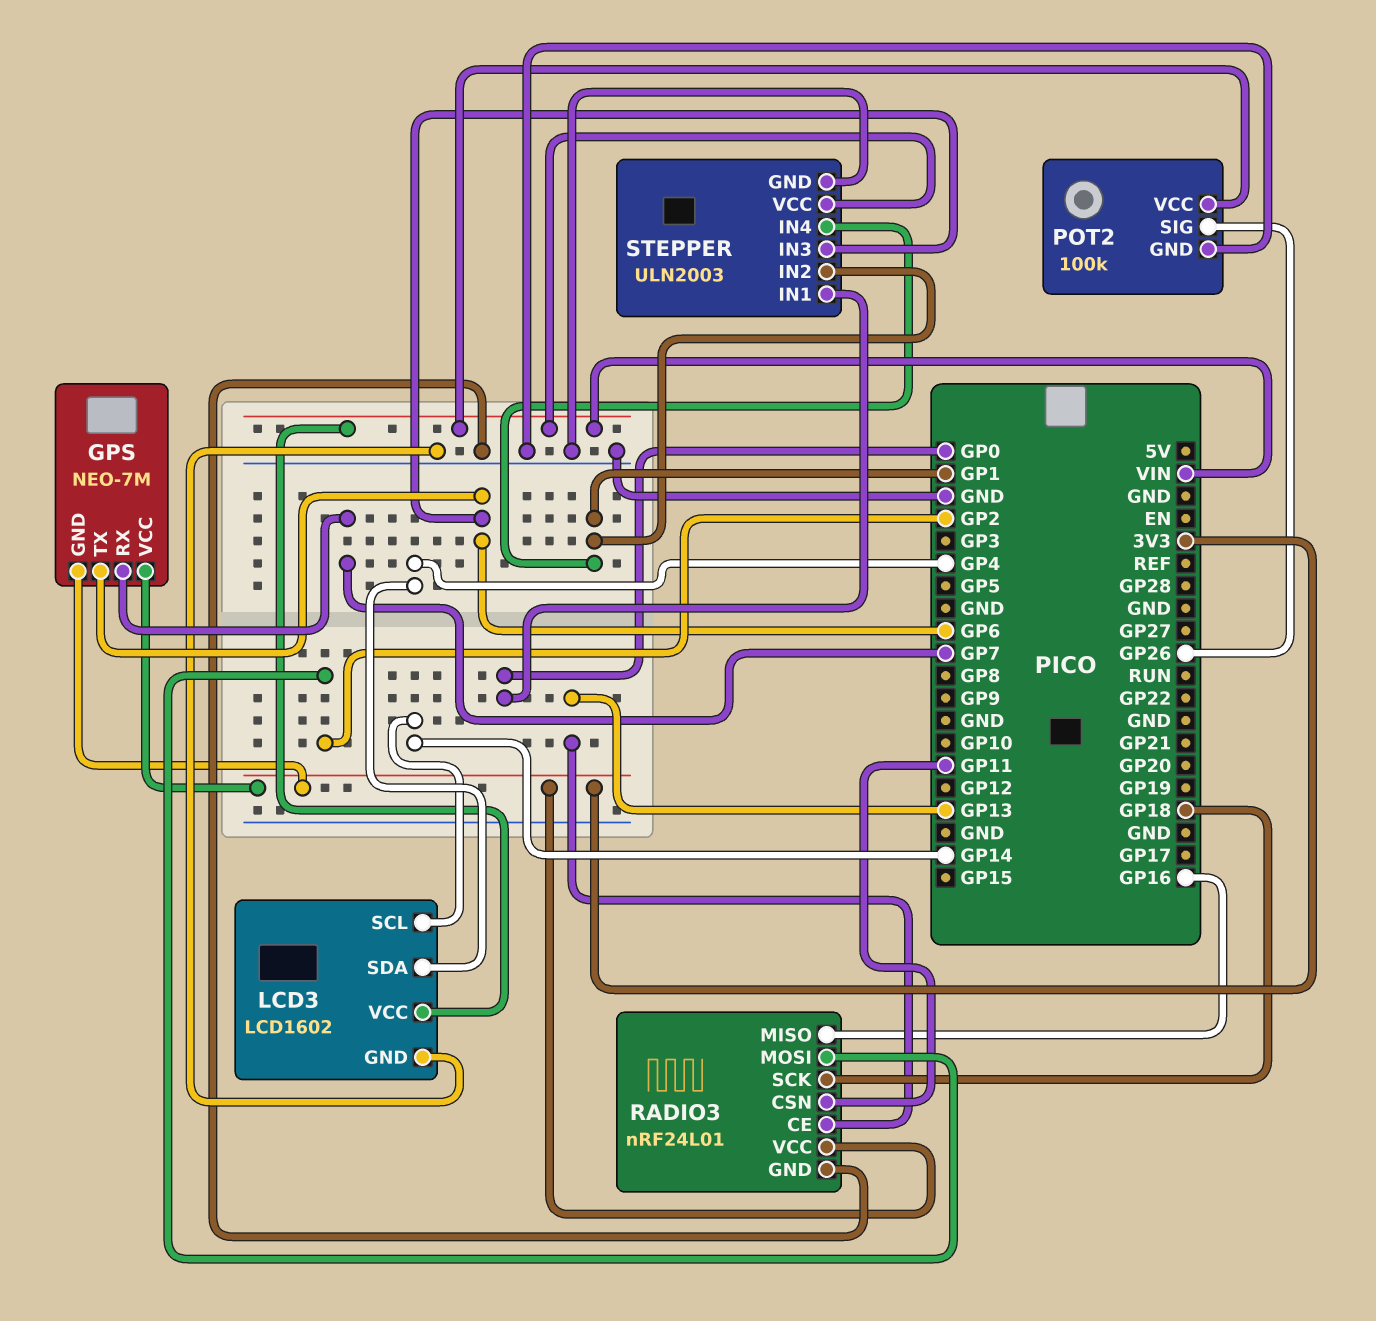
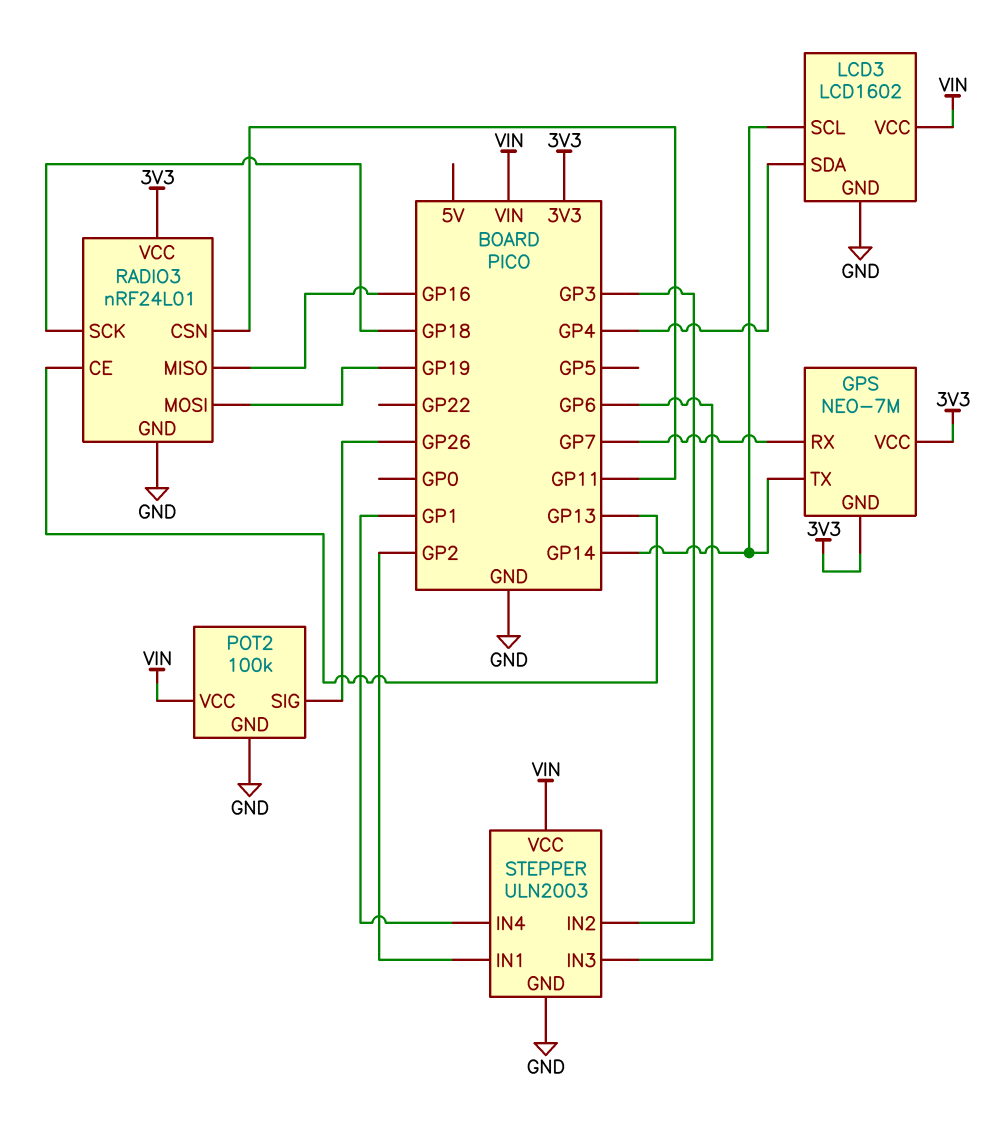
GPS pin TX: GP6 -> GP14
RADIO3 pin MOSI: GP2 -> GP19
STEPPER pin IN1: GP0 -> GP2
STEPPER pin IN2: GP1 -> GP3

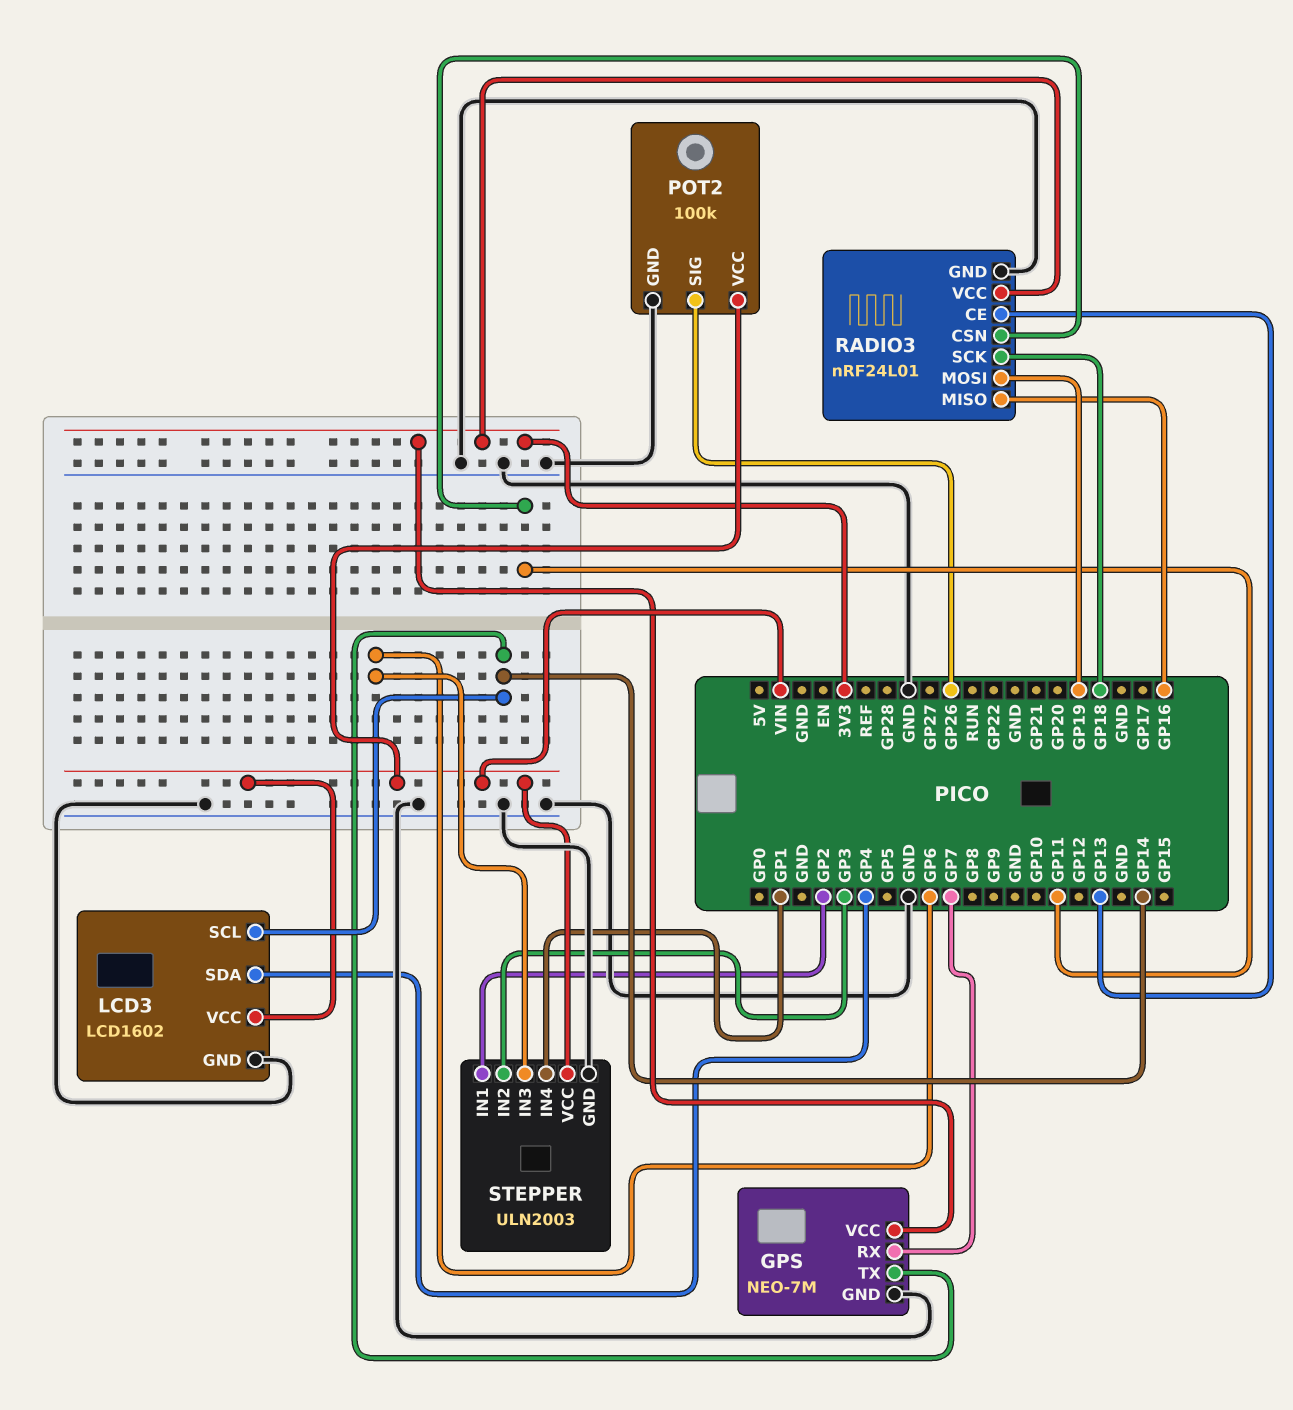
GPS pin GND: 3V3 -> GND

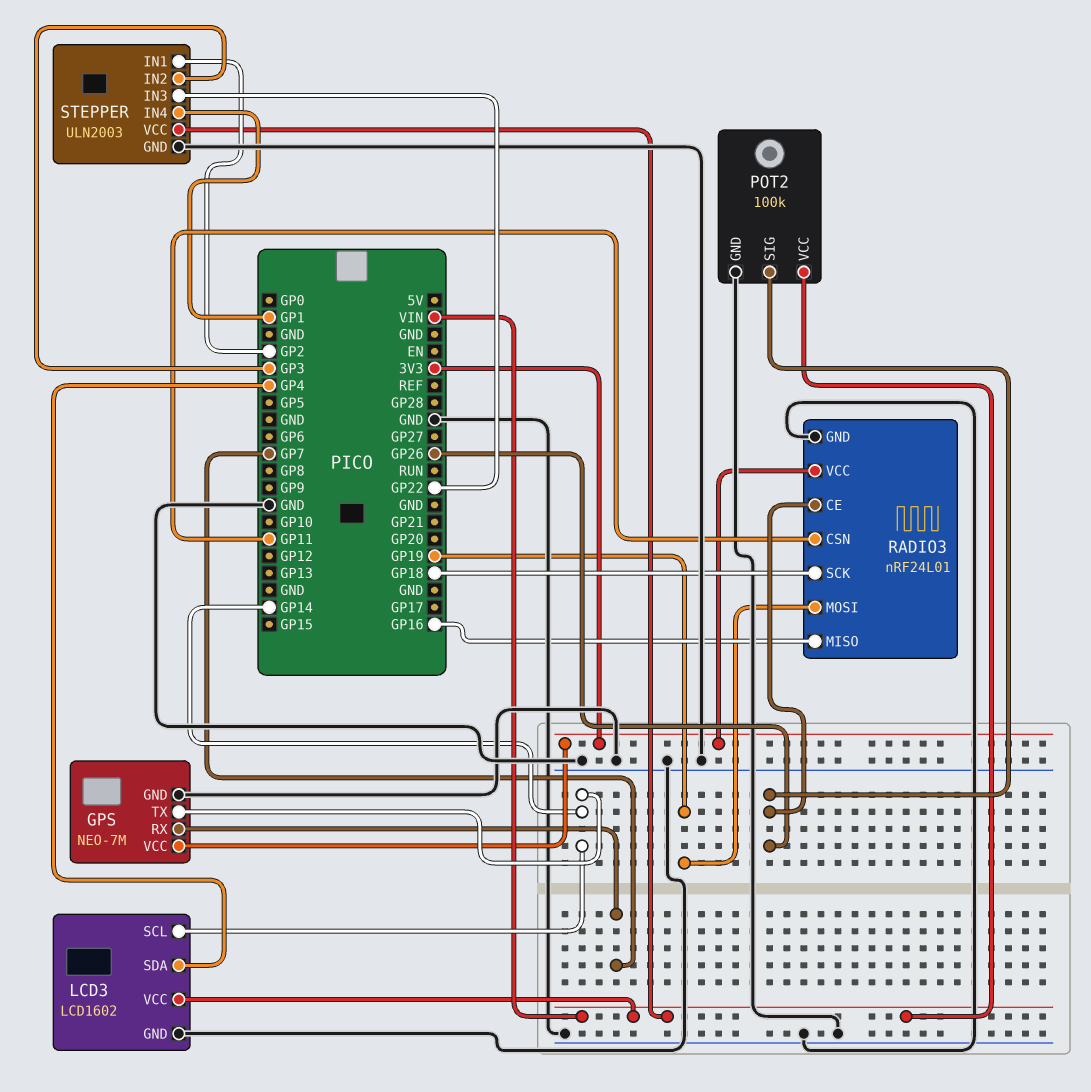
RADIO3 pin CE: GP13 -> GP26
STEPPER pin IN3: GP6 -> GP22

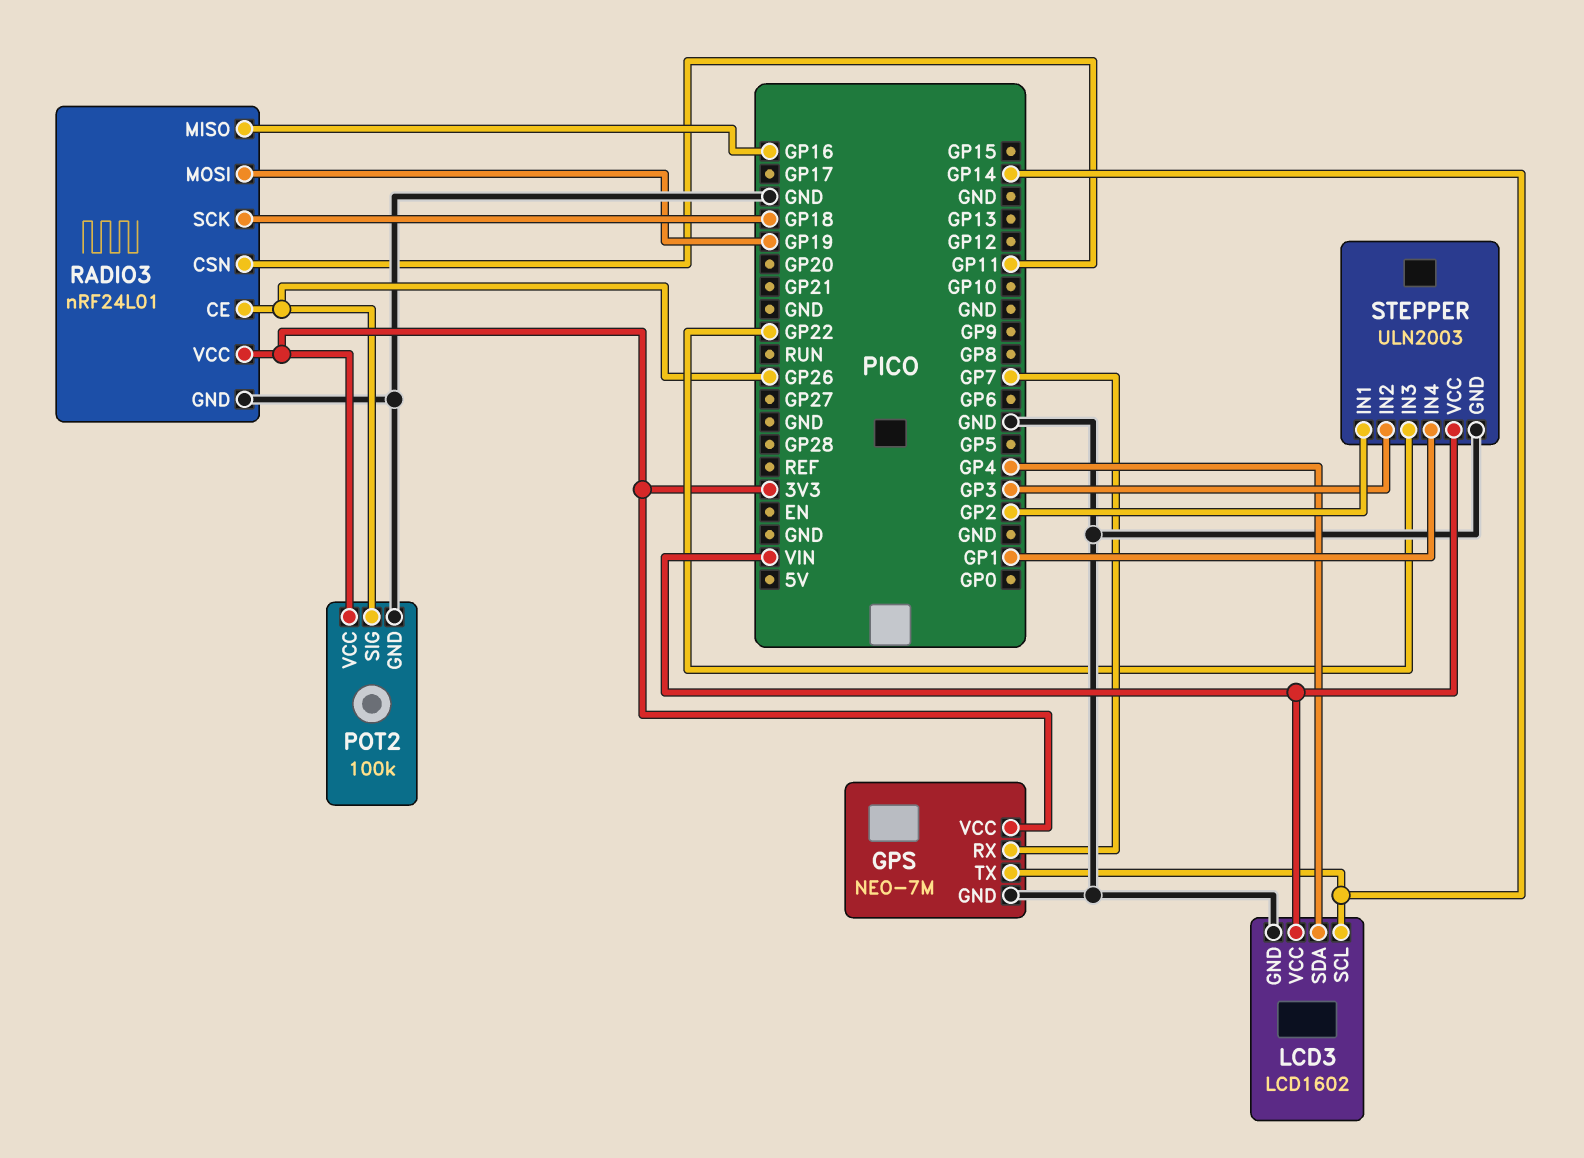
POT2 pin VCC: VIN -> 3V3

